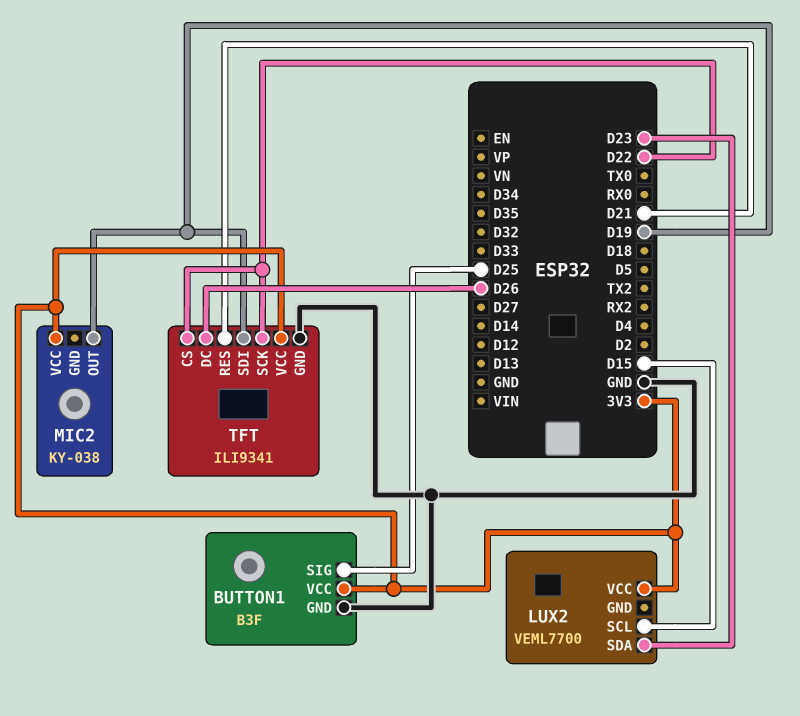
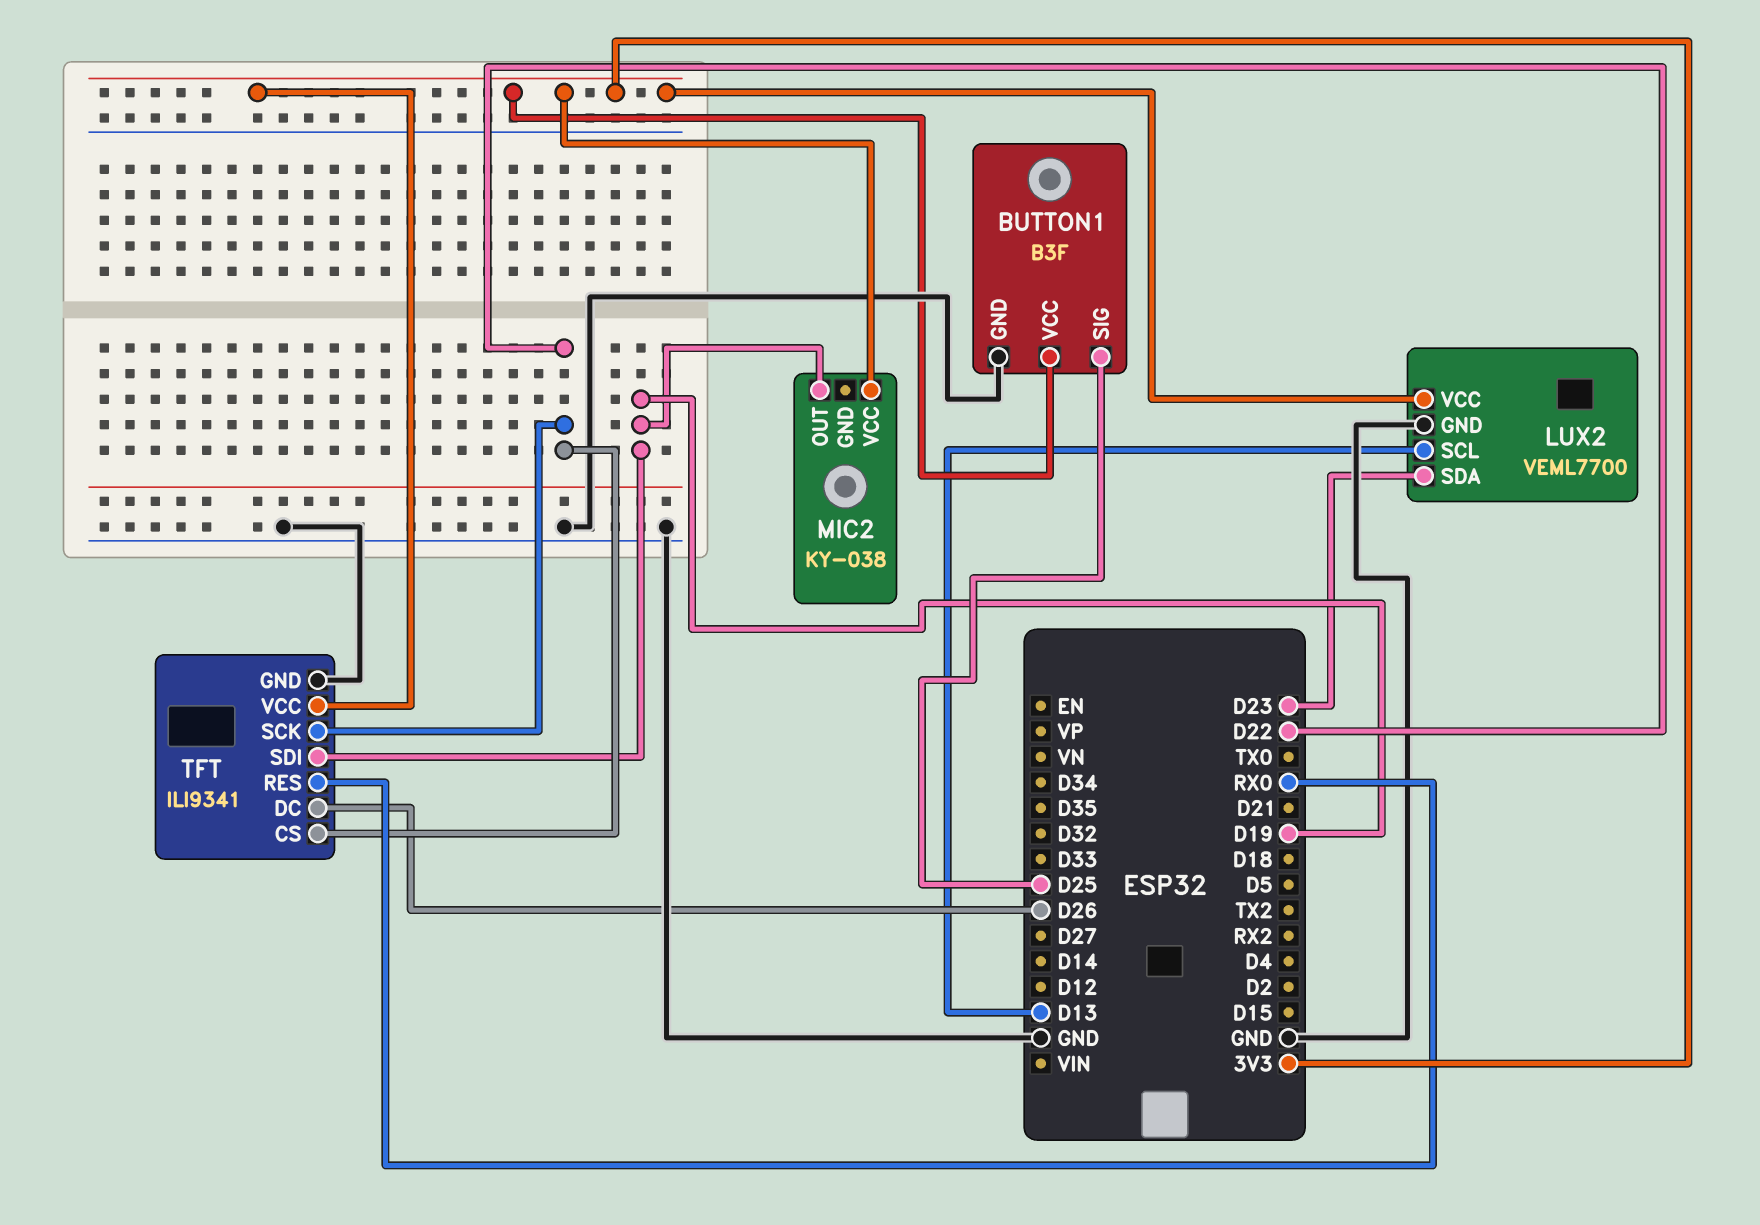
LUX2 pin GND: none -> GND
LUX2 pin SCL: D15 -> D13
TFT pin RES: D21 -> RX0

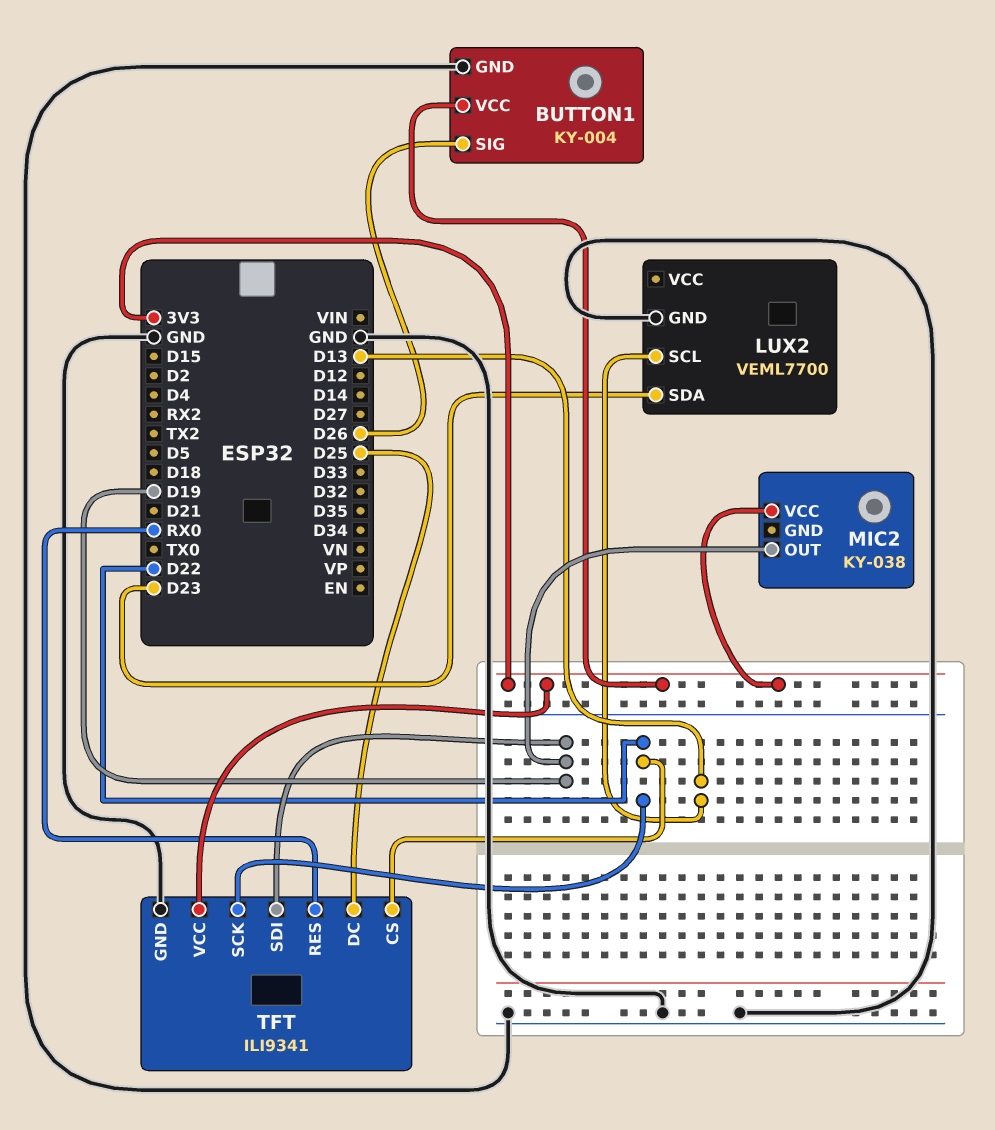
BUTTON1: B3F -> KY-004
BUTTON1 pin SIG: D25 -> D26
LUX2 pin VCC: 3V3 -> none
TFT pin DC: D26 -> D25

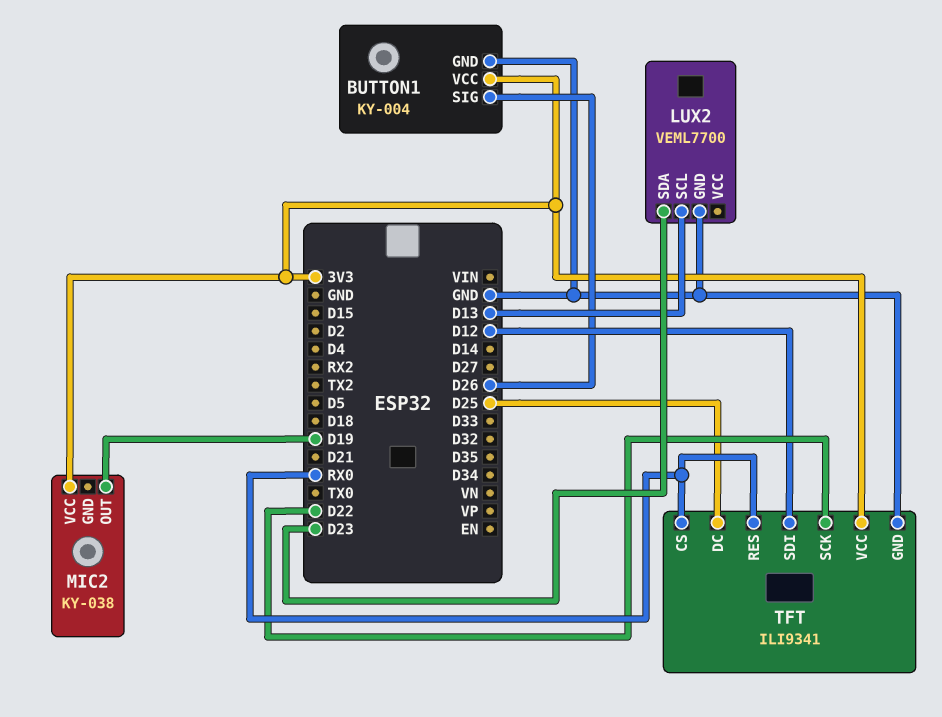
TFT pin CS: D22 -> RX0
TFT pin SDI: D19 -> D12

